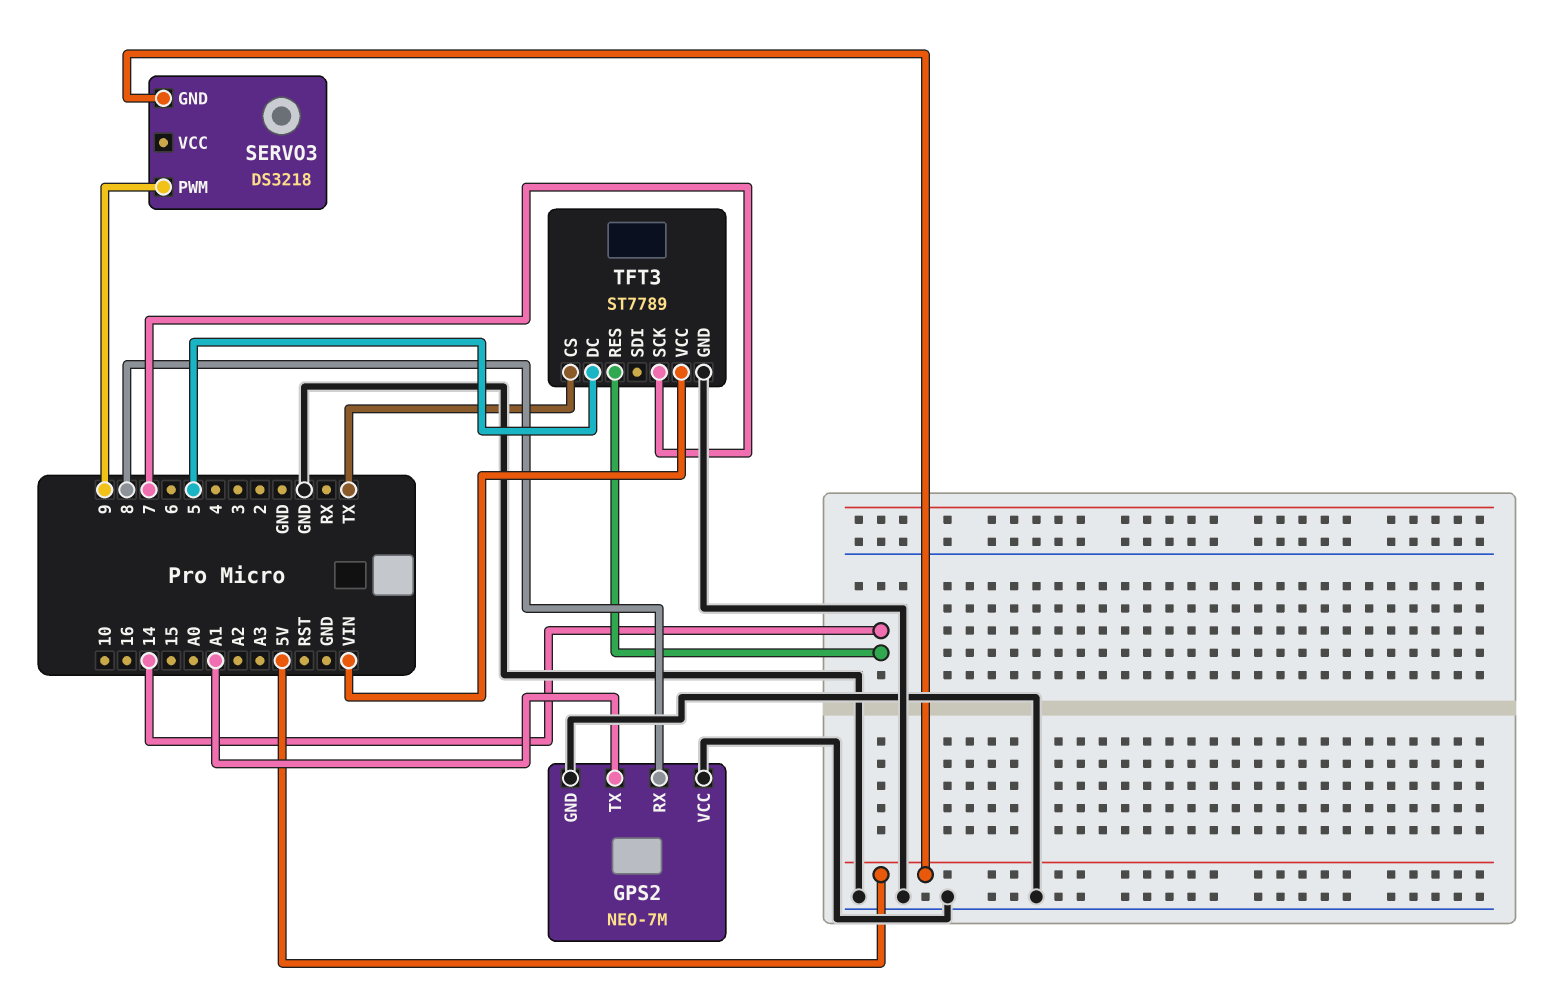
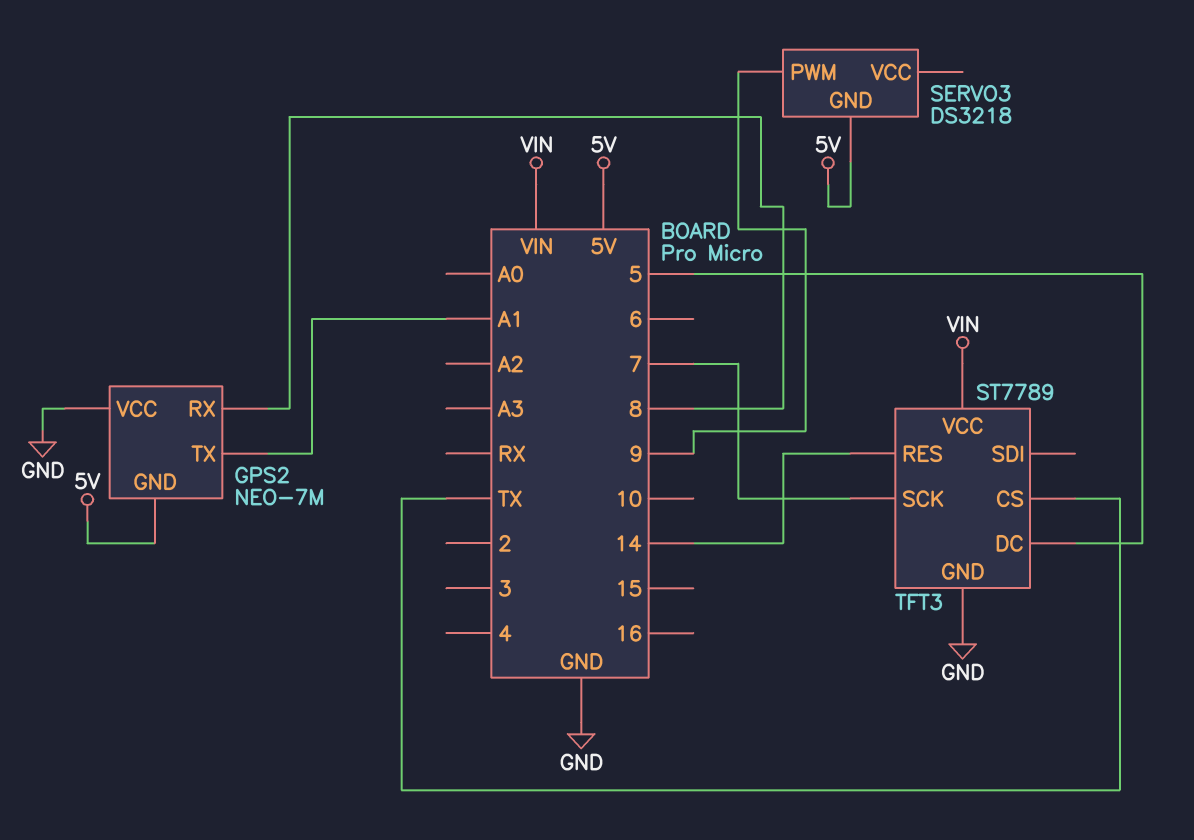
GPS2 pin GND: GND -> 5V

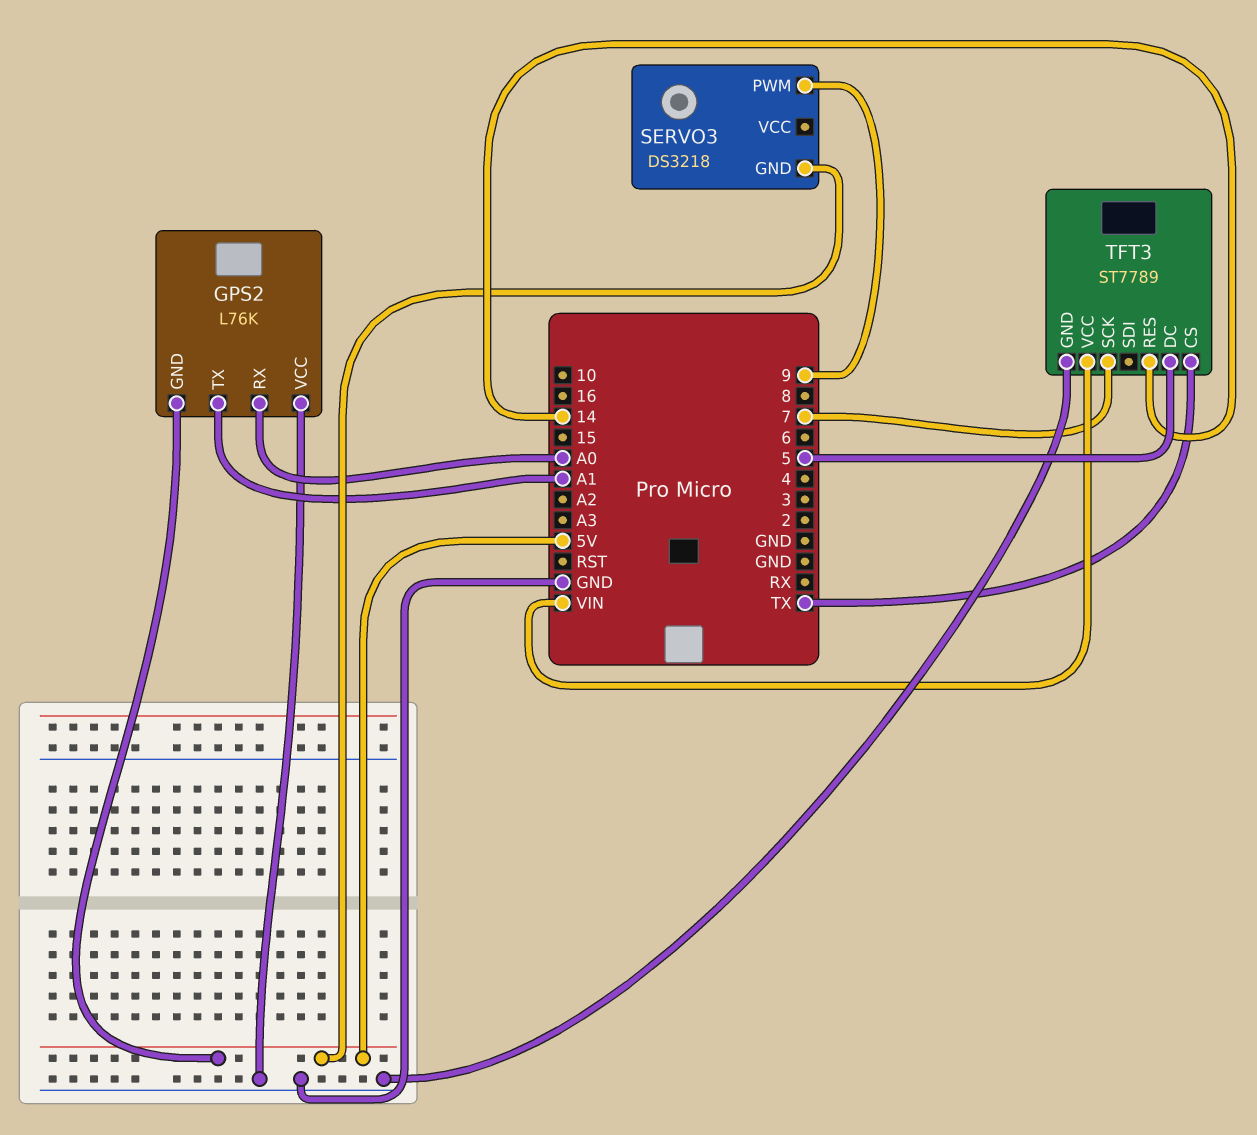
GPS2: NEO-7M -> L76K
GPS2 pin RX: 8 -> A0

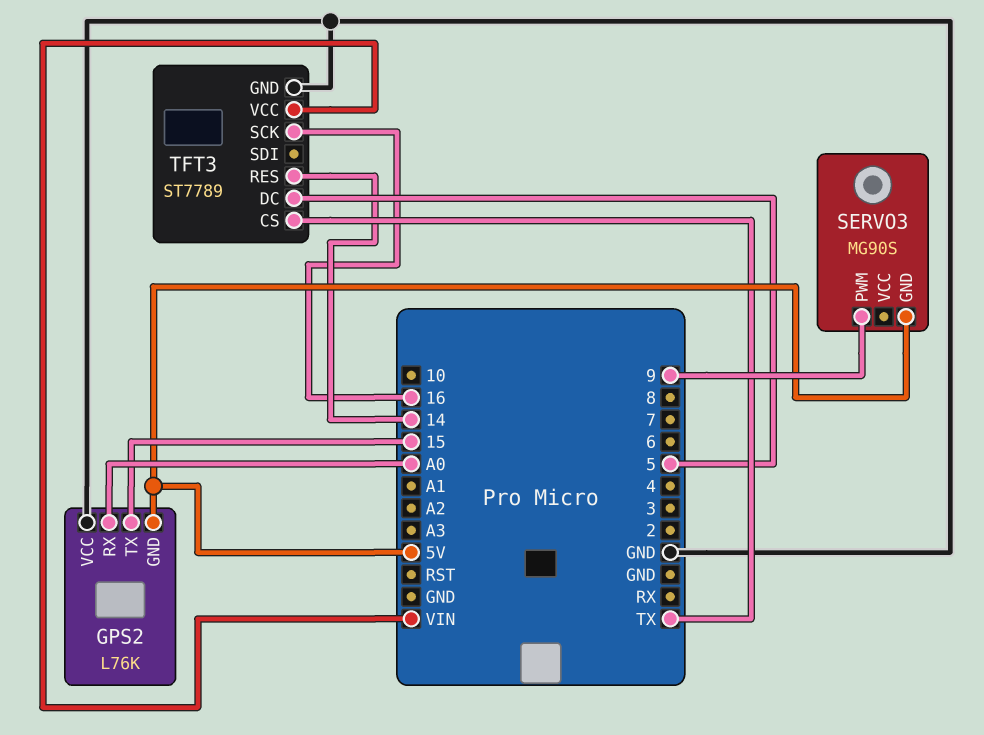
GPS2 pin TX: A1 -> 15
SERVO3: DS3218 -> MG90S
TFT3 pin SCK: 7 -> 16

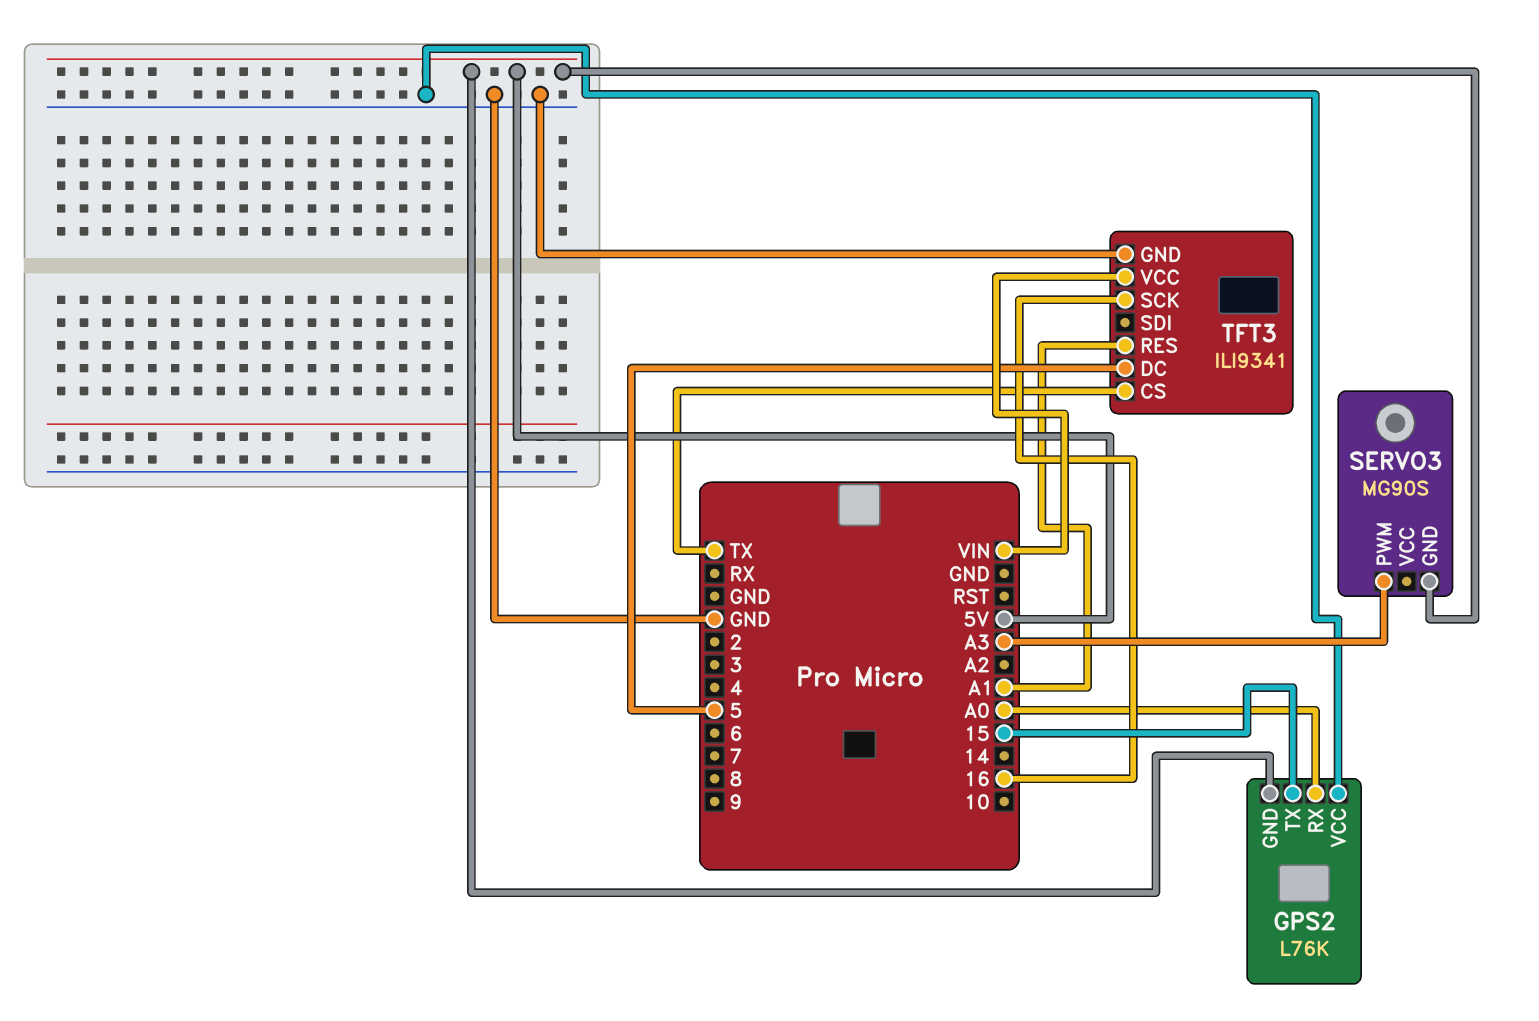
SERVO3 pin PWM: 9 -> A3
TFT3: ST7789 -> ILI9341
TFT3 pin RES: 14 -> A1

